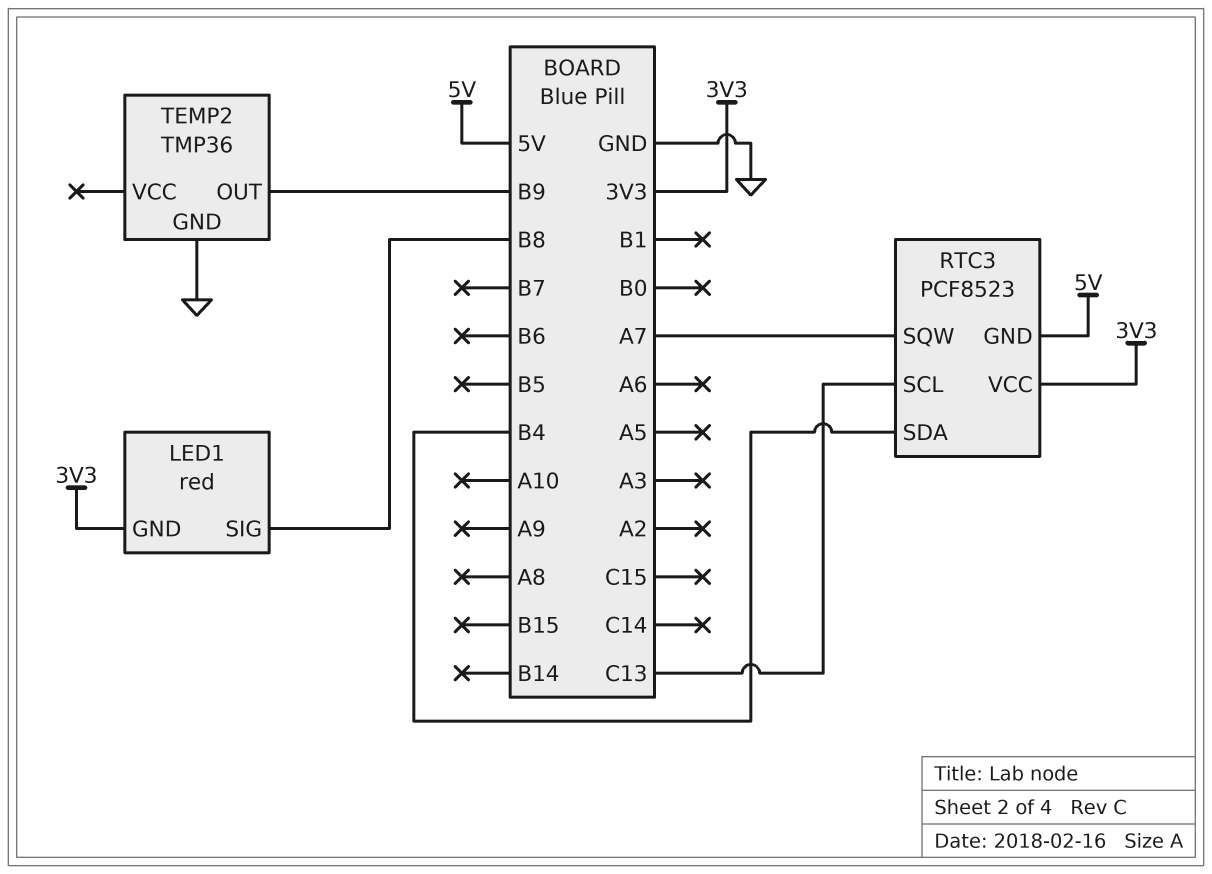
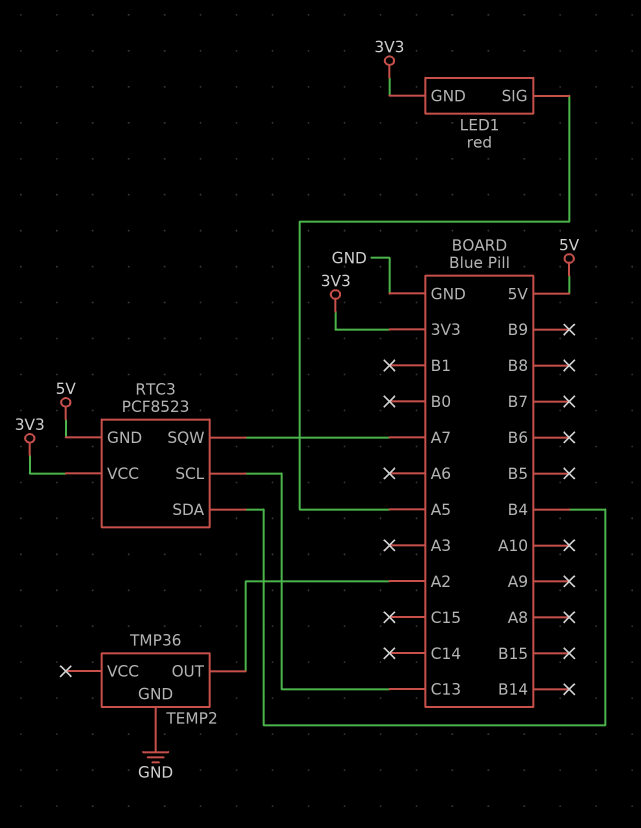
LED1 pin SIG: B8 -> A5
TEMP2 pin OUT: B9 -> A2

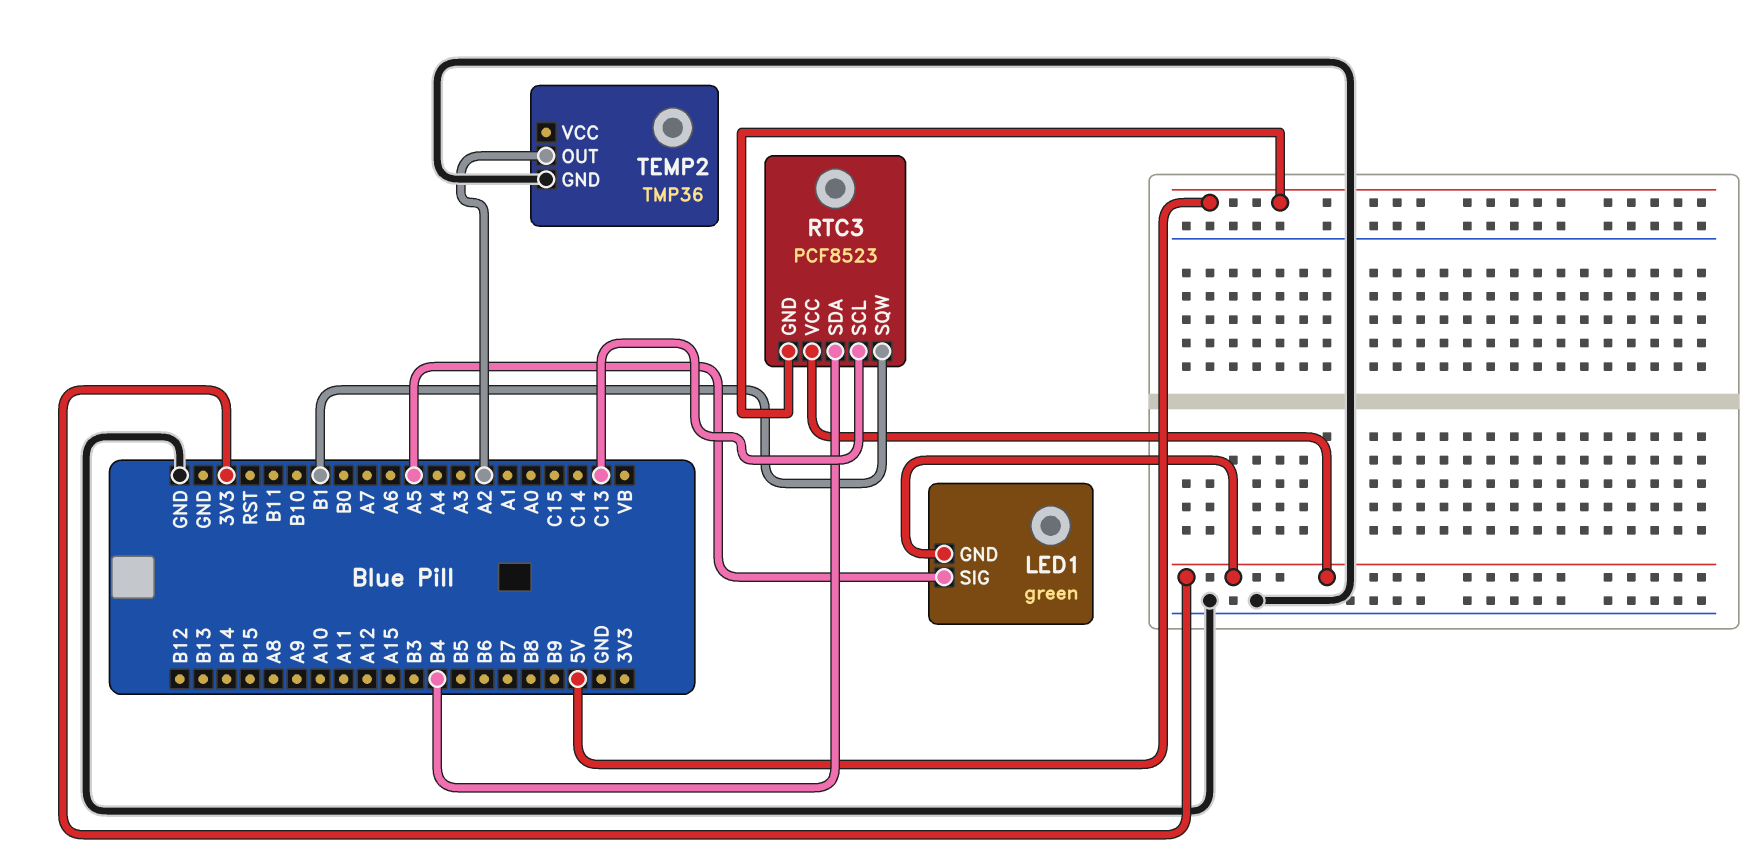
LED1: red -> green
RTC3 pin SQW: A7 -> B1

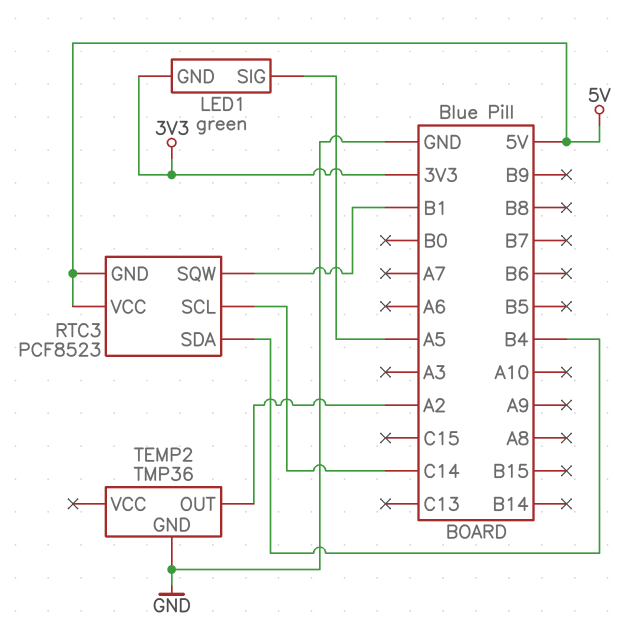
RTC3 pin SCL: C13 -> C14
RTC3 pin VCC: 3V3 -> 5V

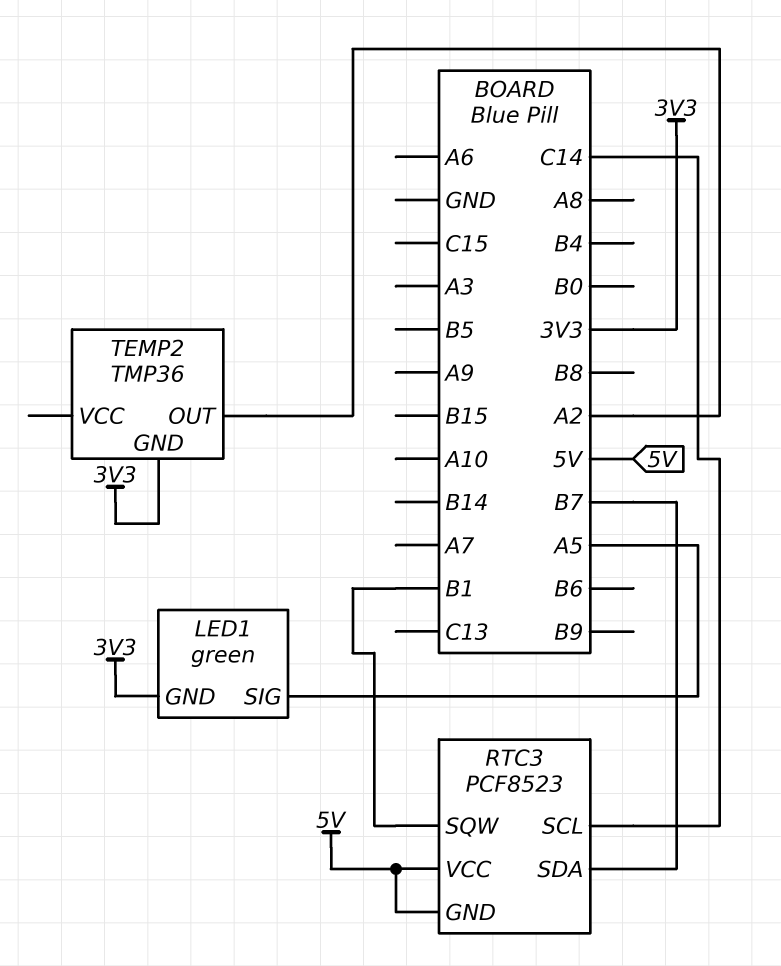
RTC3 pin SDA: B4 -> B7
TEMP2 pin GND: GND -> 3V3

